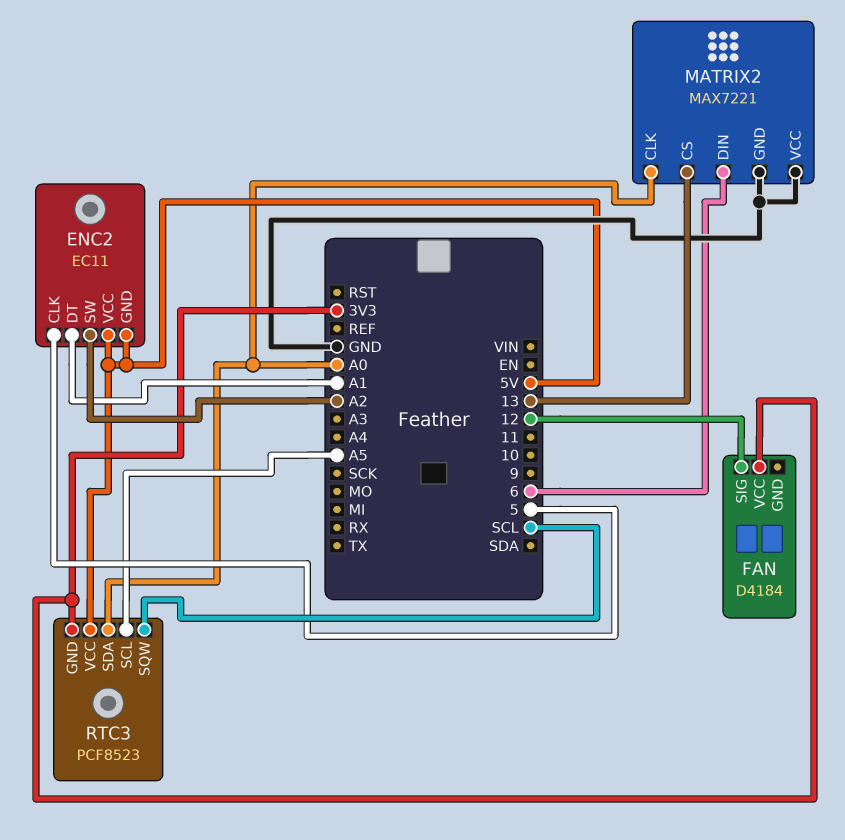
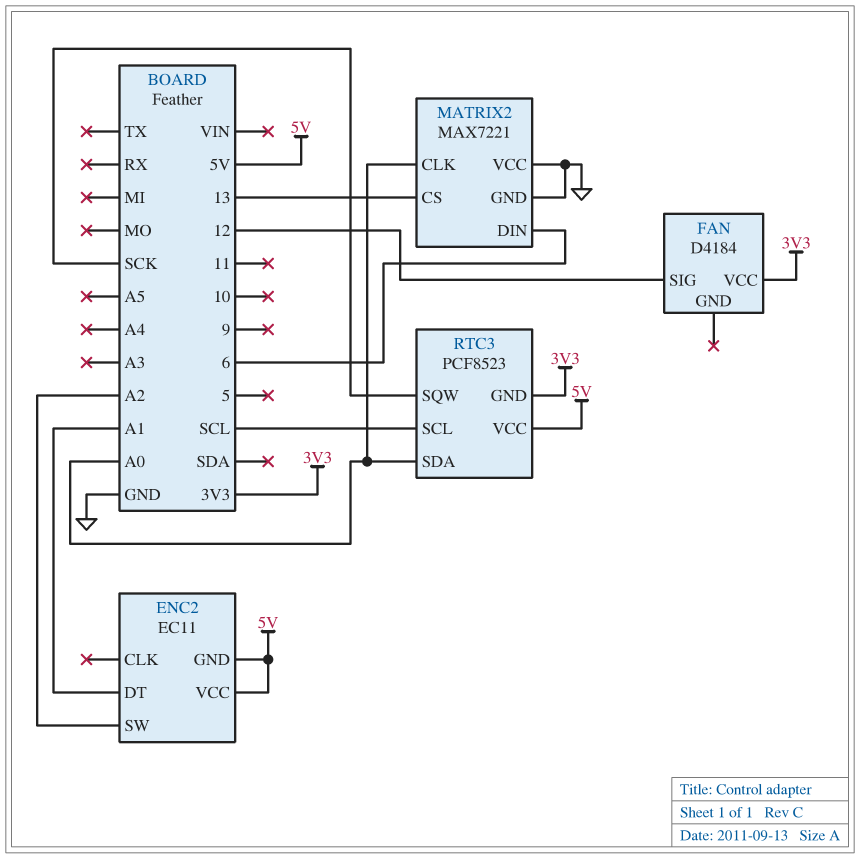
ENC2 pin CLK: 5 -> none
RTC3 pin SCL: A5 -> SCL
RTC3 pin SQW: SCL -> SCK

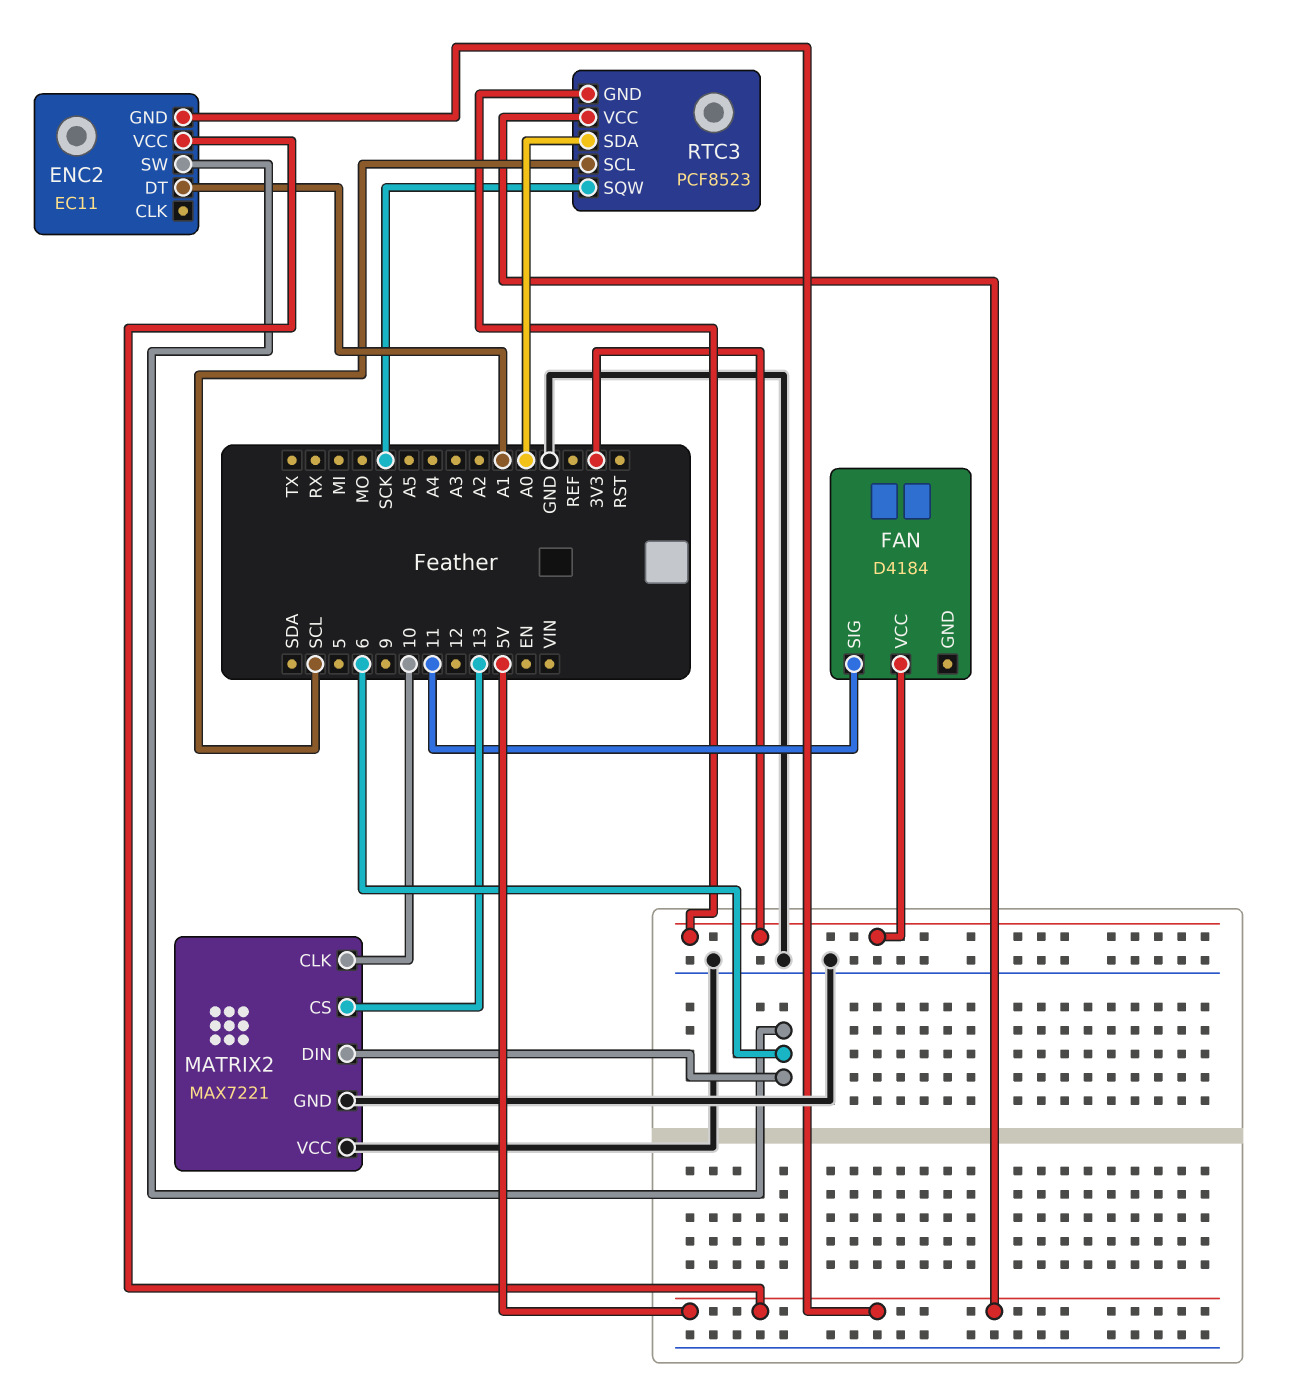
ENC2 pin SW: A2 -> 6
FAN pin SIG: 12 -> 11
MATRIX2 pin CLK: A0 -> 10

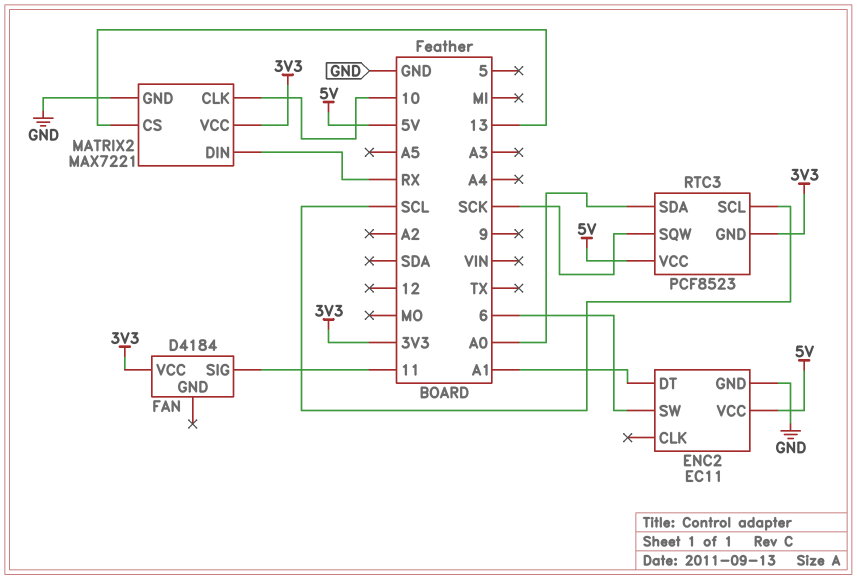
ENC2 pin GND: 5V -> GND
MATRIX2 pin DIN: 6 -> RX
MATRIX2 pin VCC: GND -> 3V3

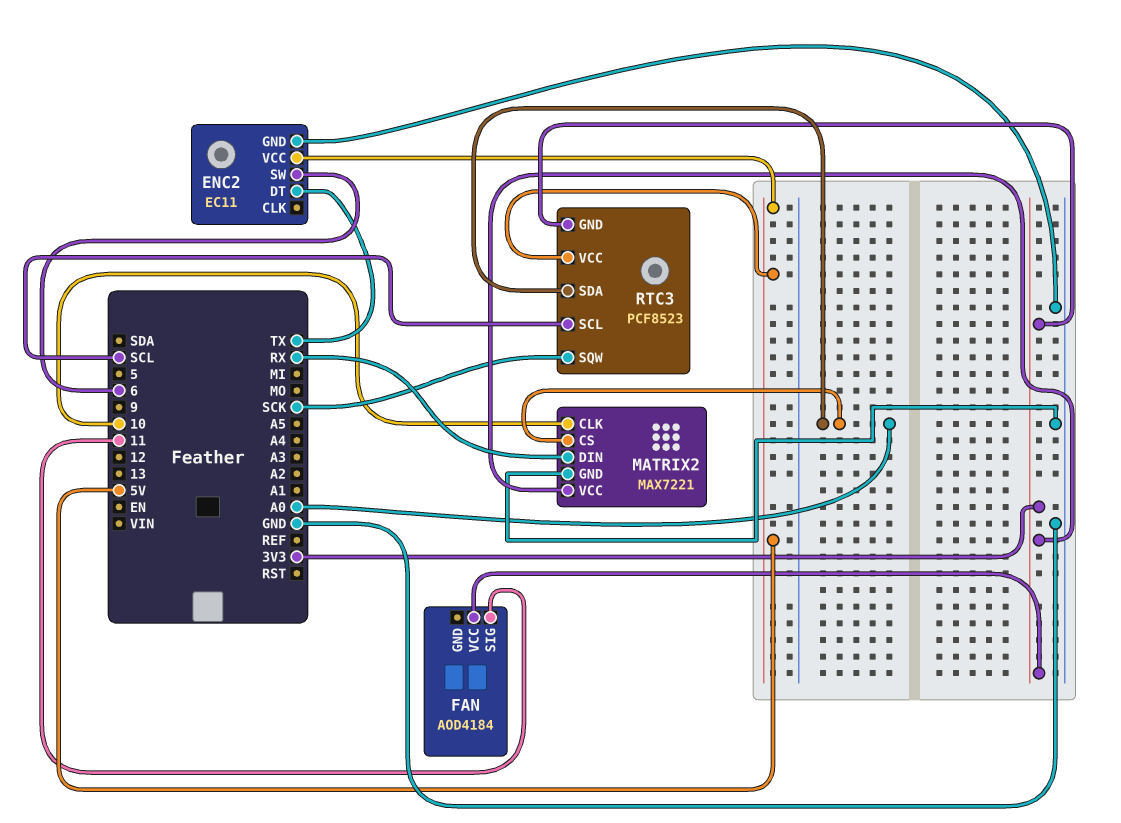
ENC2 pin DT: A1 -> TX
FAN: D4184 -> AOD4184
MATRIX2 pin CS: 13 -> A0

